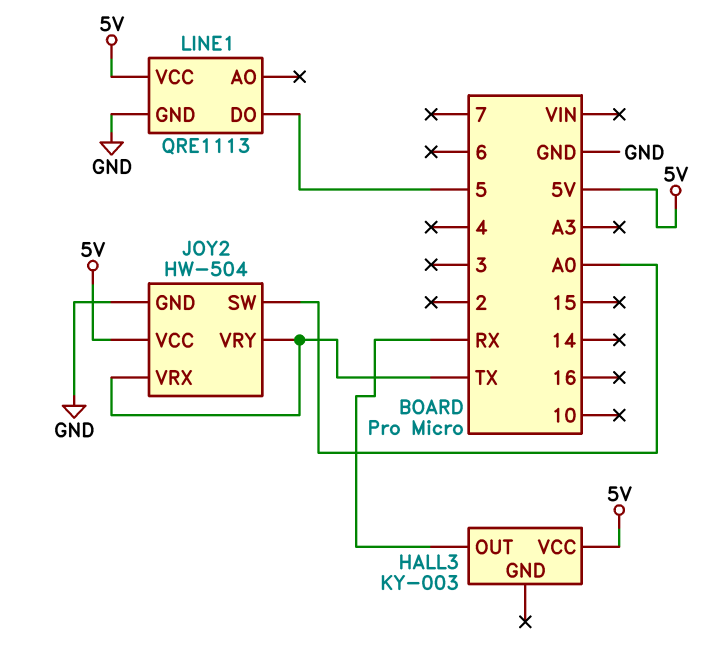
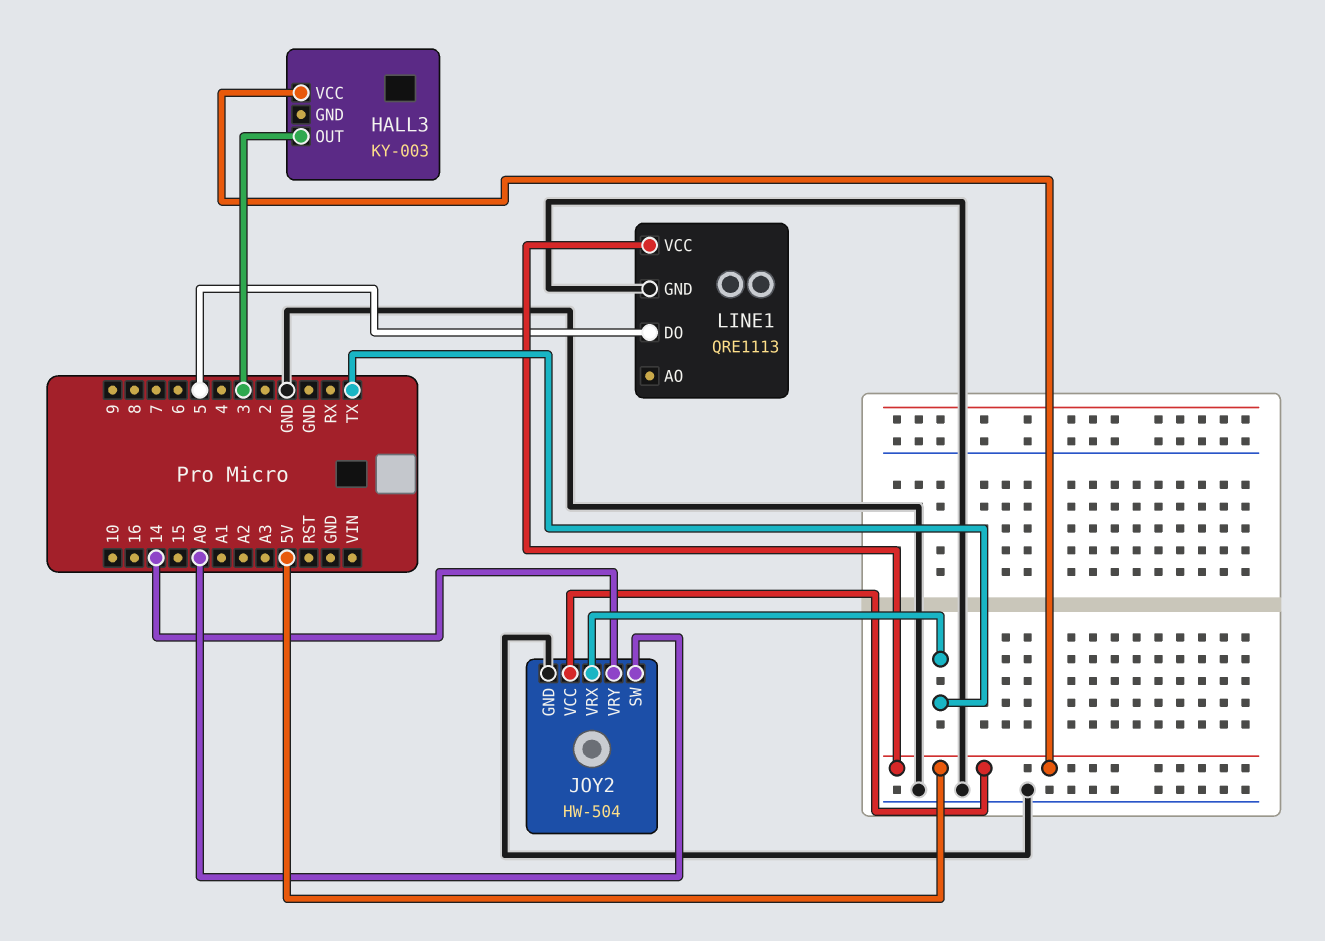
HALL3 pin OUT: RX -> 3
JOY2 pin VRY: TX -> 14

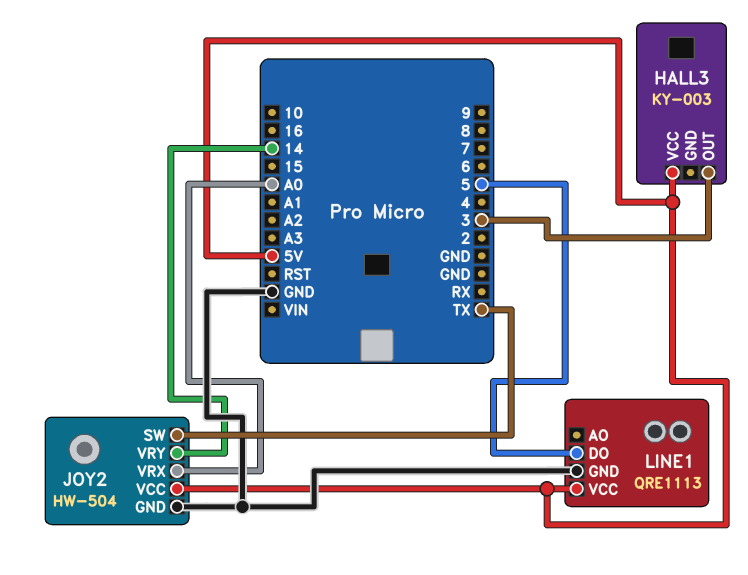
JOY2 pin SW: A0 -> TX
JOY2 pin VRX: TX -> A0

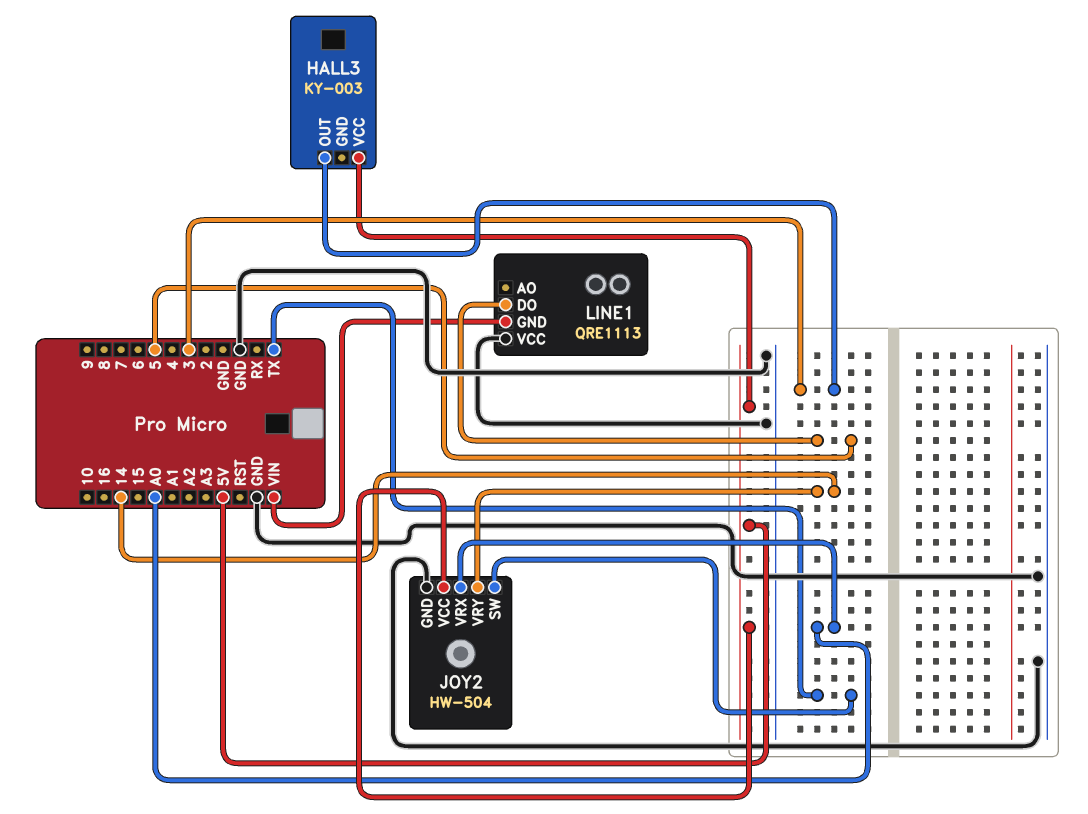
LINE1 pin GND: GND -> VIN
LINE1 pin VCC: 5V -> GND

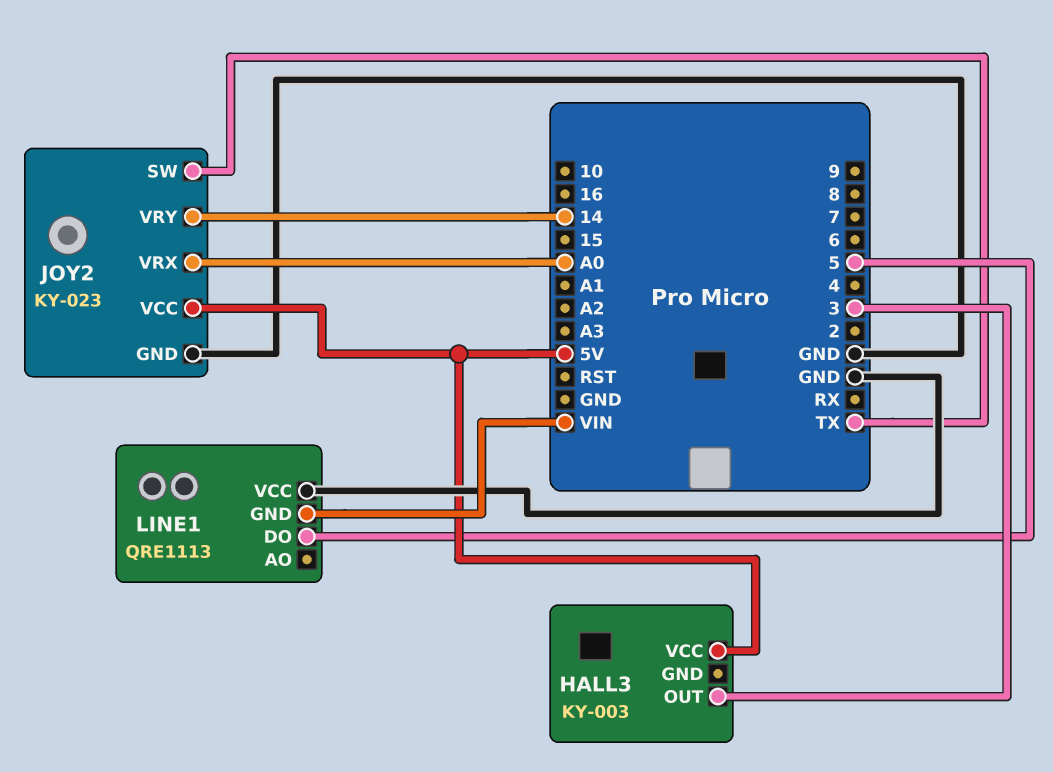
JOY2: HW-504 -> KY-023

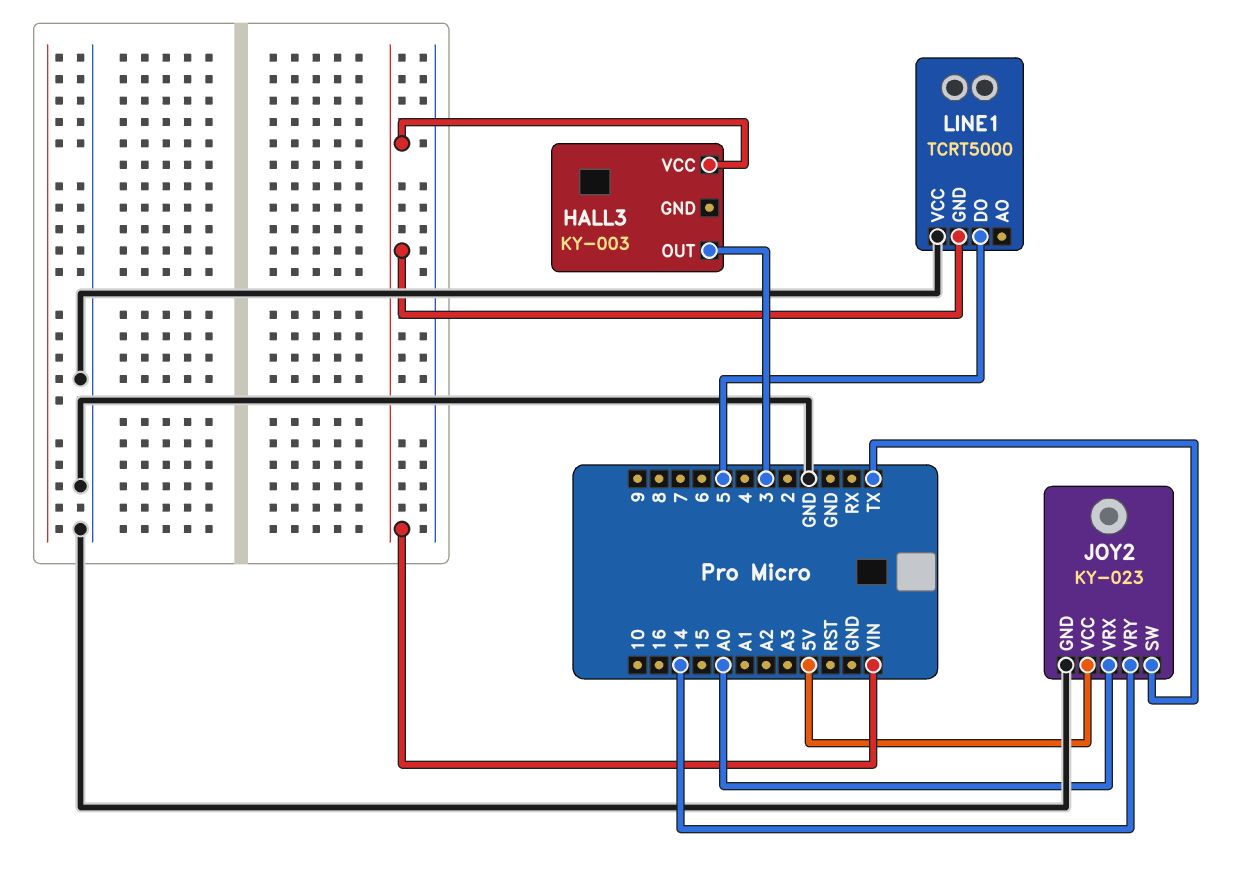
HALL3 pin VCC: 5V -> VIN
LINE1: QRE1113 -> TCRT5000

